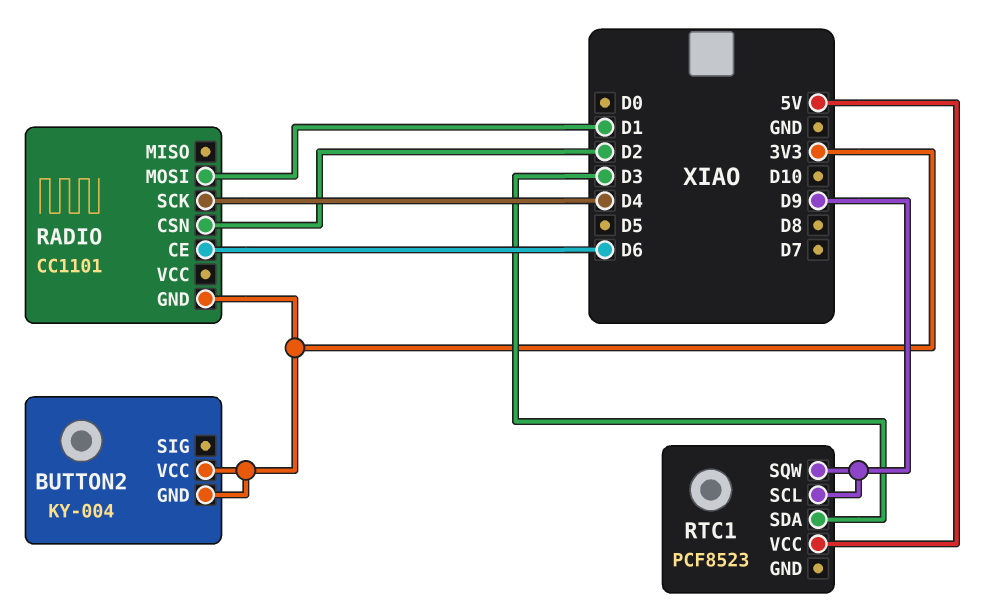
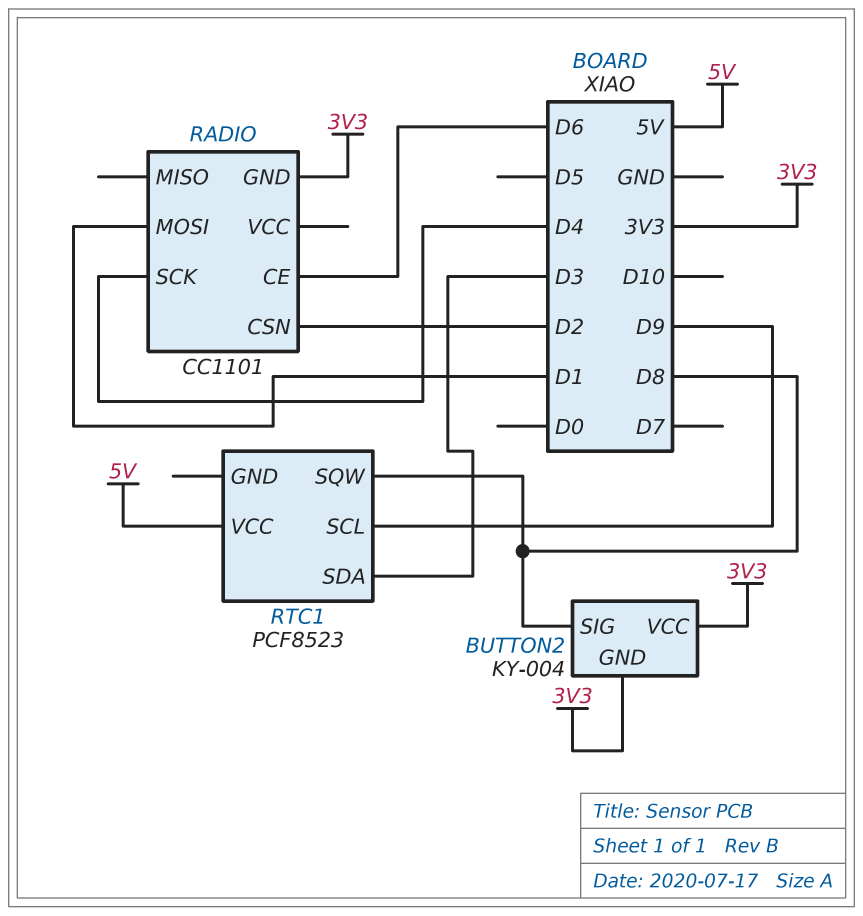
BUTTON2 pin SIG: none -> D8
RTC1 pin SQW: D9 -> D8

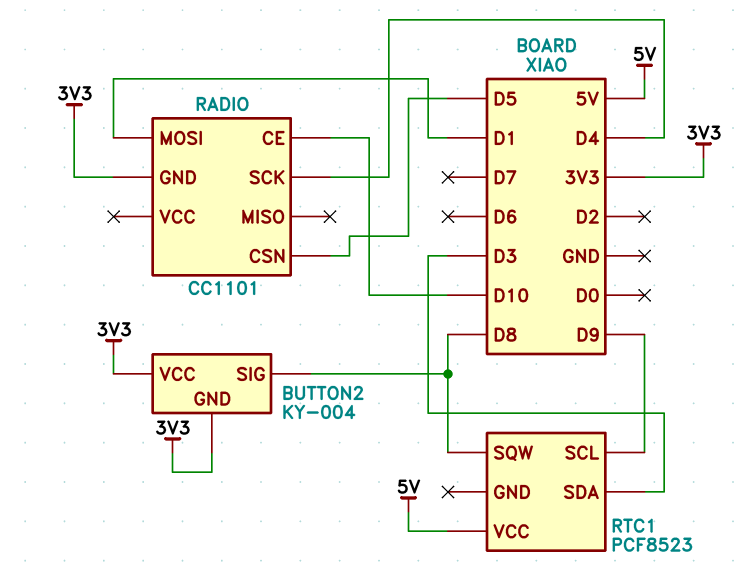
RADIO pin CE: D6 -> D10
RADIO pin CSN: D2 -> D5

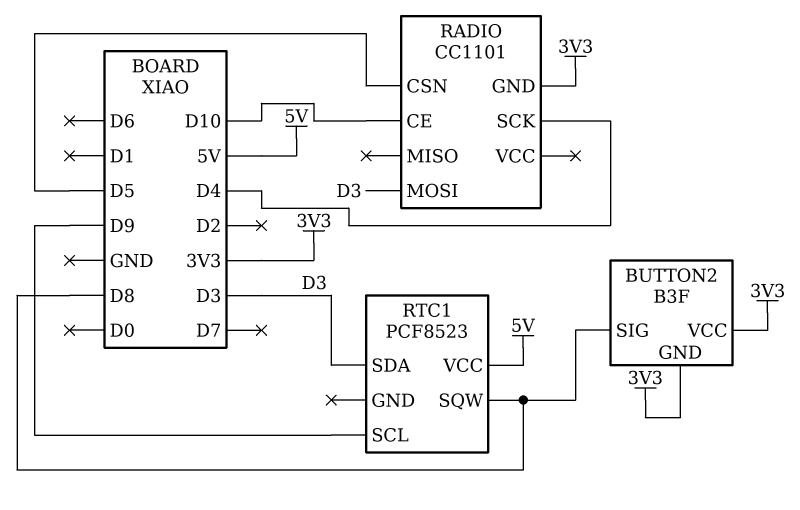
BUTTON2: KY-004 -> B3F
RADIO pin MOSI: D1 -> D3

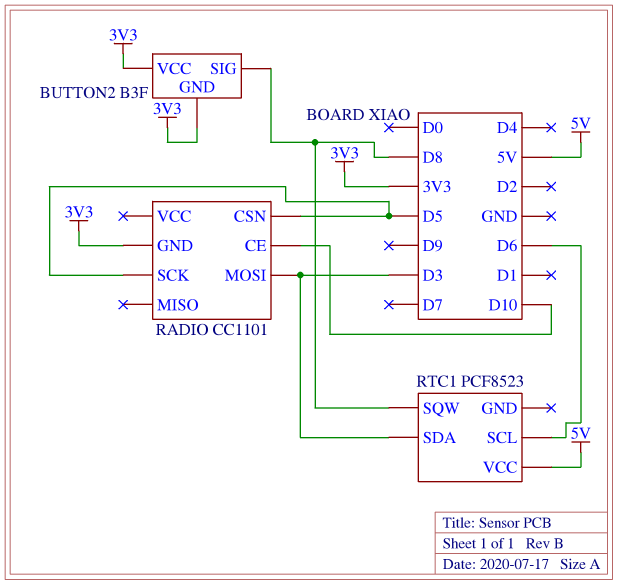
RADIO pin SCK: D4 -> D5
RTC1 pin SCL: D9 -> D6

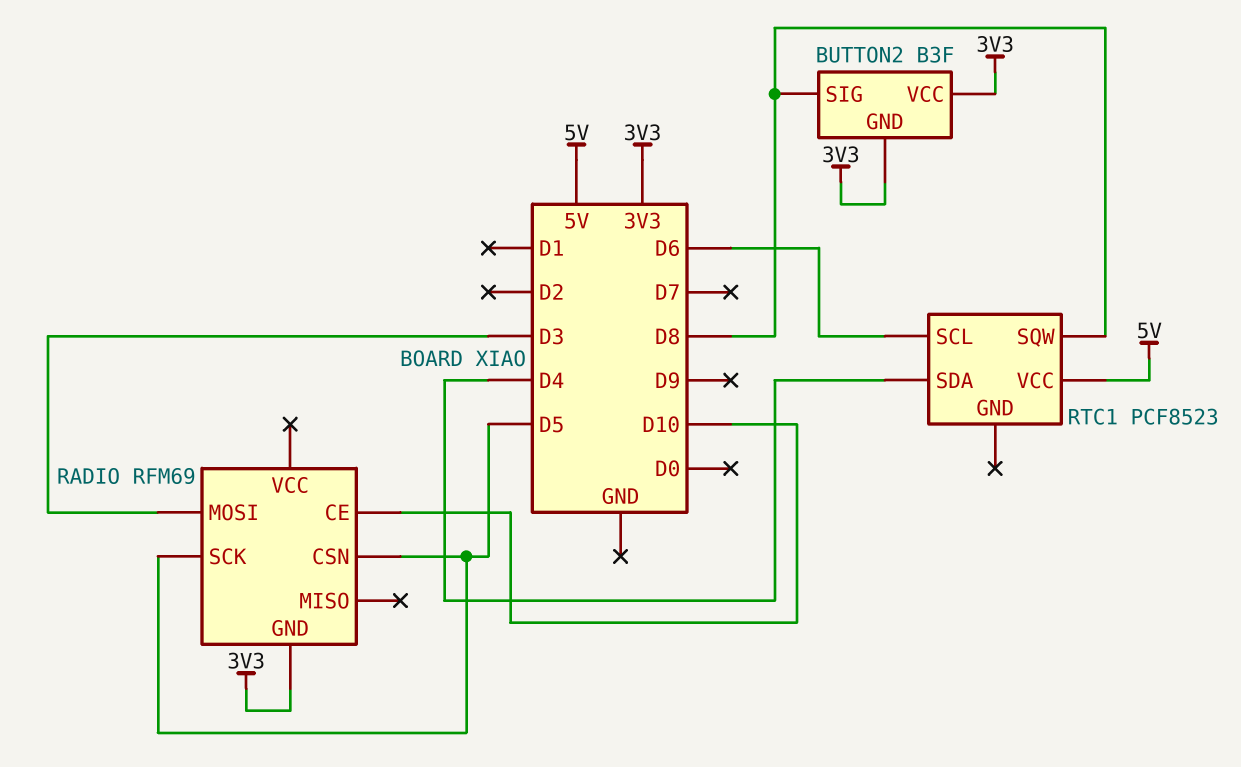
RADIO: CC1101 -> RFM69
RTC1 pin SDA: D3 -> D4

